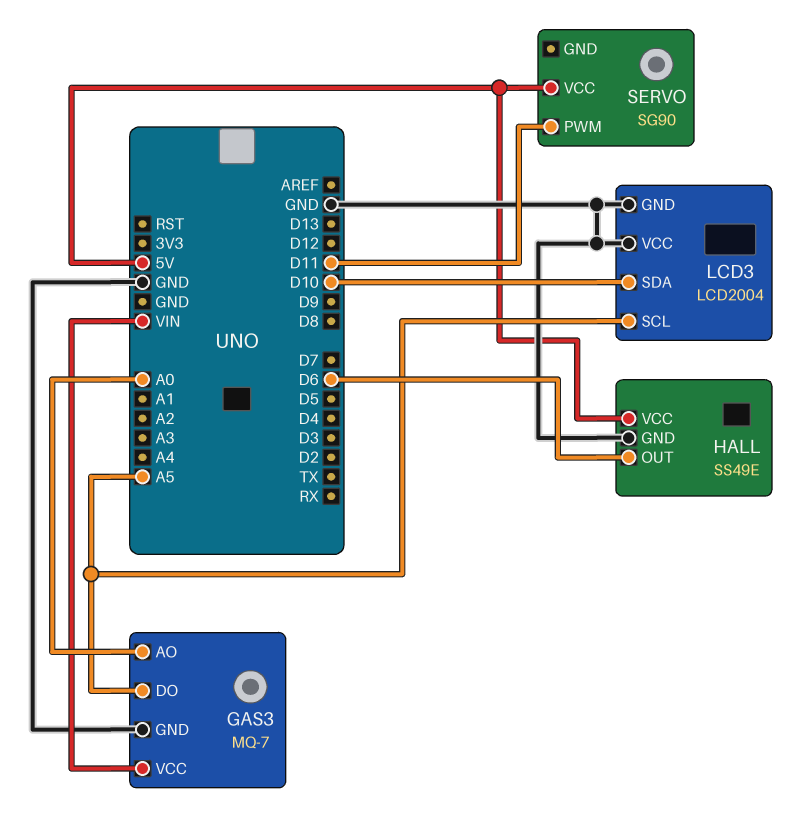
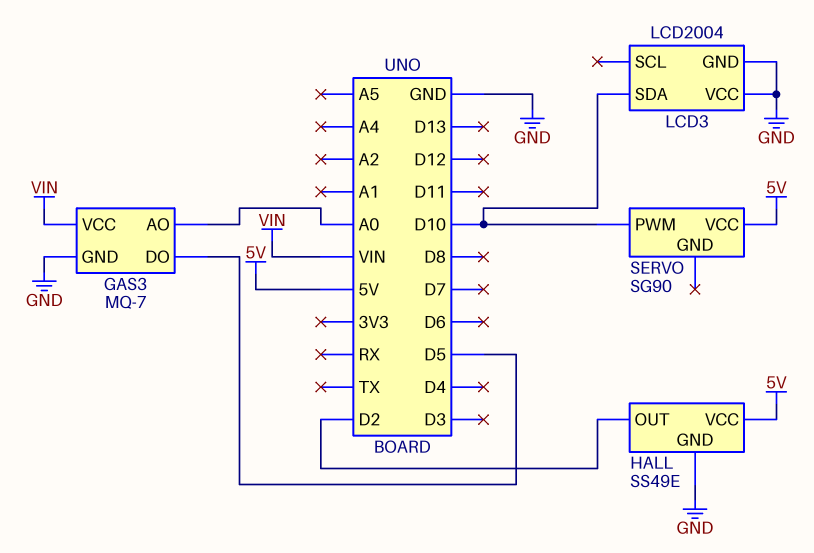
GAS3 pin DO: A5 -> D5
HALL pin OUT: D6 -> D2
LCD3 pin SCL: A5 -> none
SERVO pin PWM: D11 -> D10

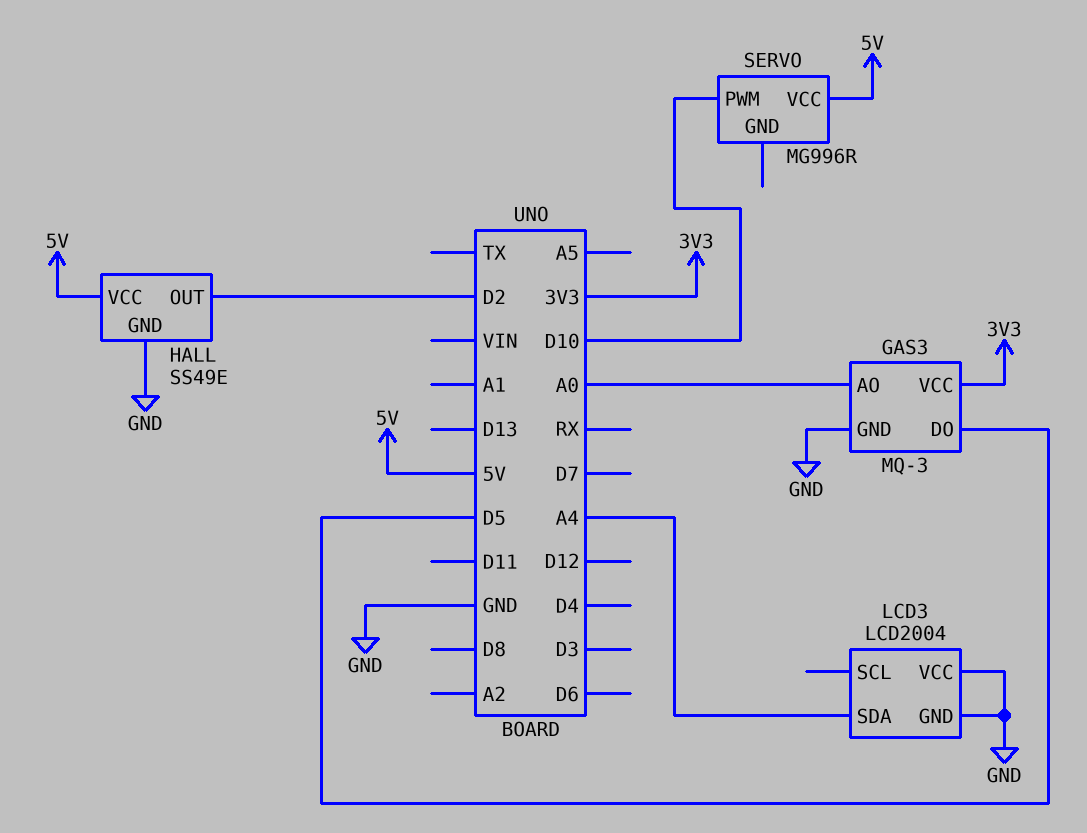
GAS3: MQ-7 -> MQ-3
GAS3 pin VCC: VIN -> 3V3
LCD3 pin SDA: D10 -> A4
SERVO: SG90 -> MG996R

